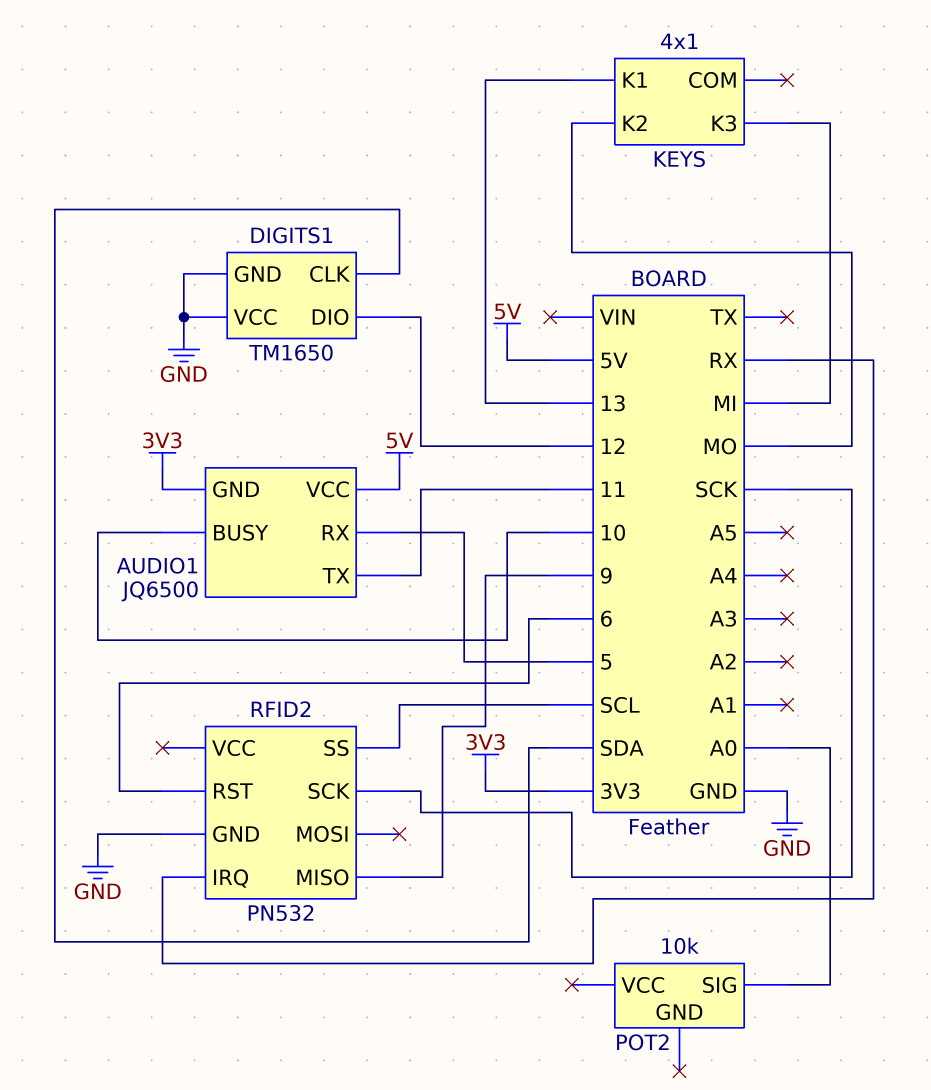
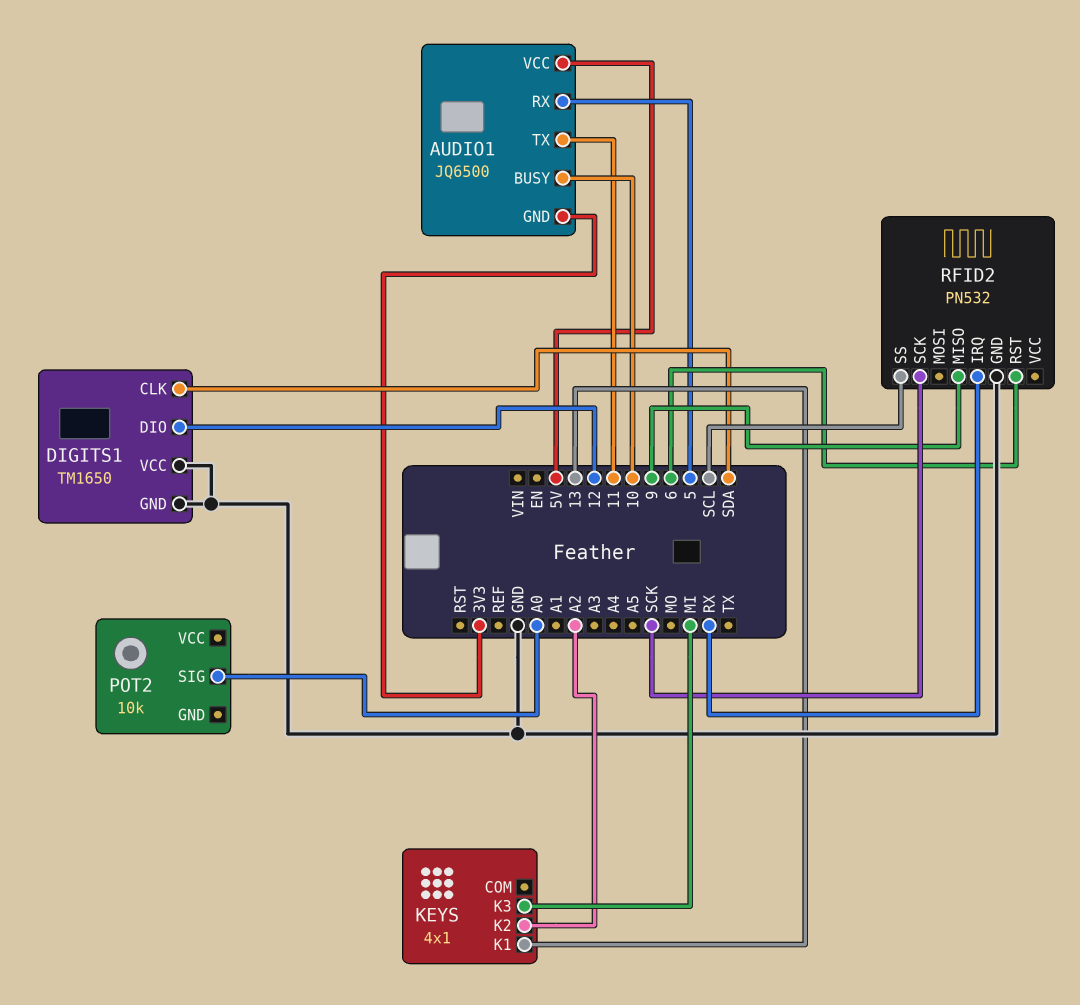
KEYS pin K2: MO -> A2

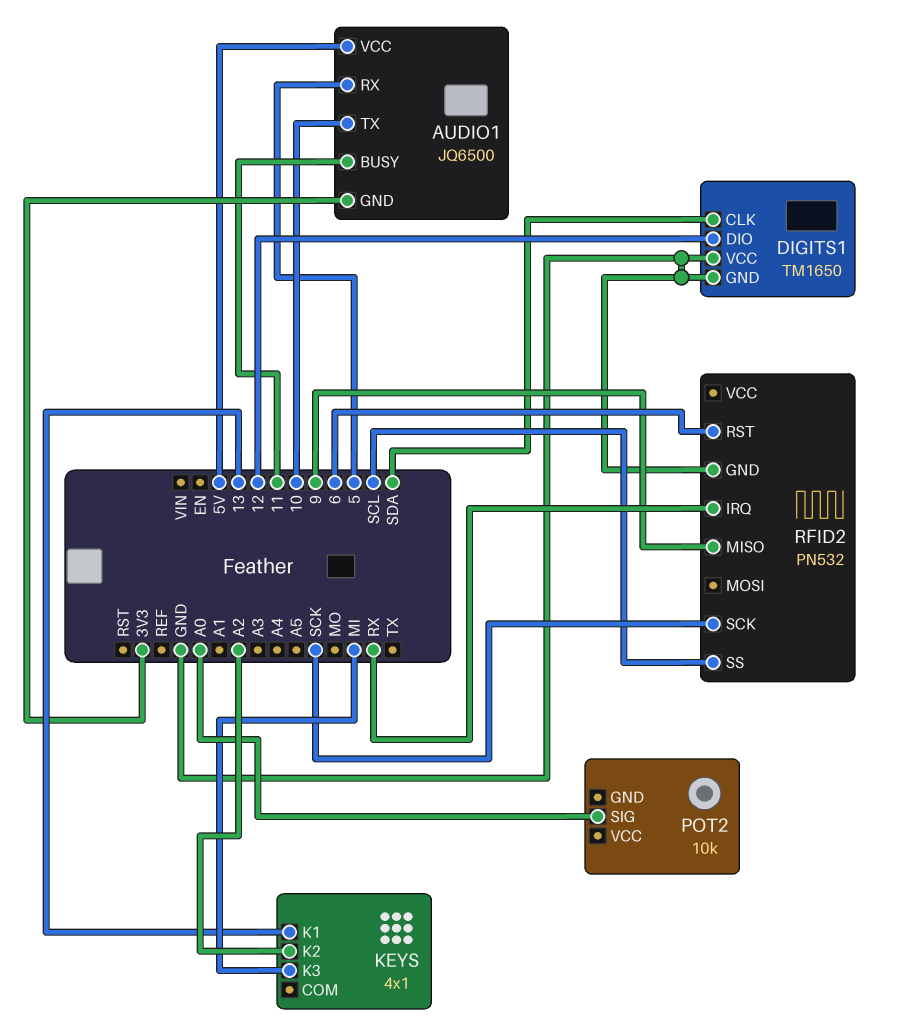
AUDIO1 pin BUSY: 10 -> 11
AUDIO1 pin TX: 11 -> 10

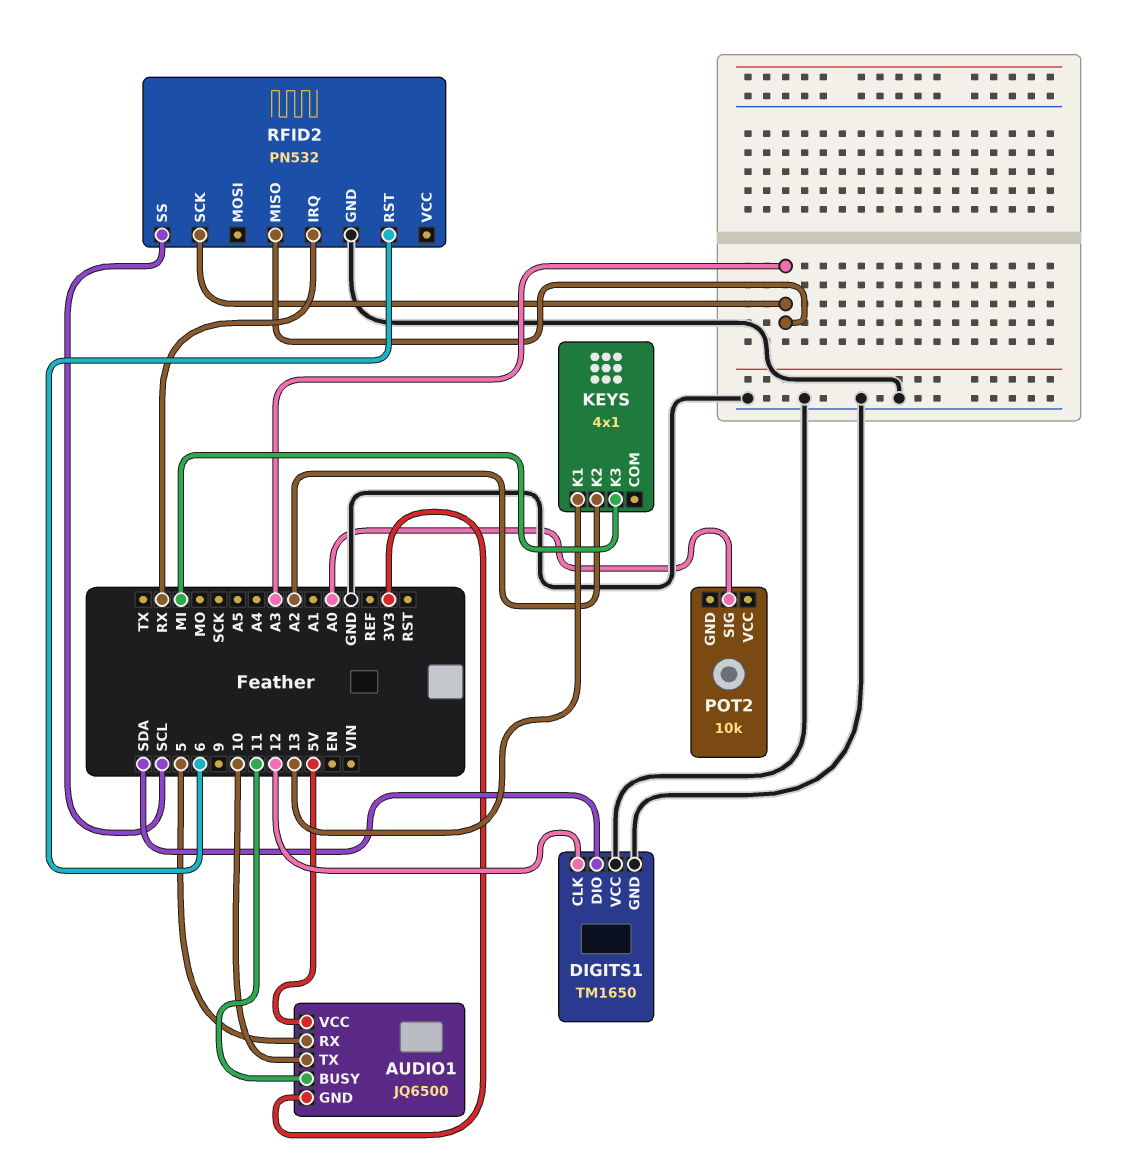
DIGITS1 pin CLK: SDA -> 12
DIGITS1 pin DIO: 12 -> SDA
RFID2 pin MISO: 9 -> A3
RFID2 pin SCK: SCK -> A3

